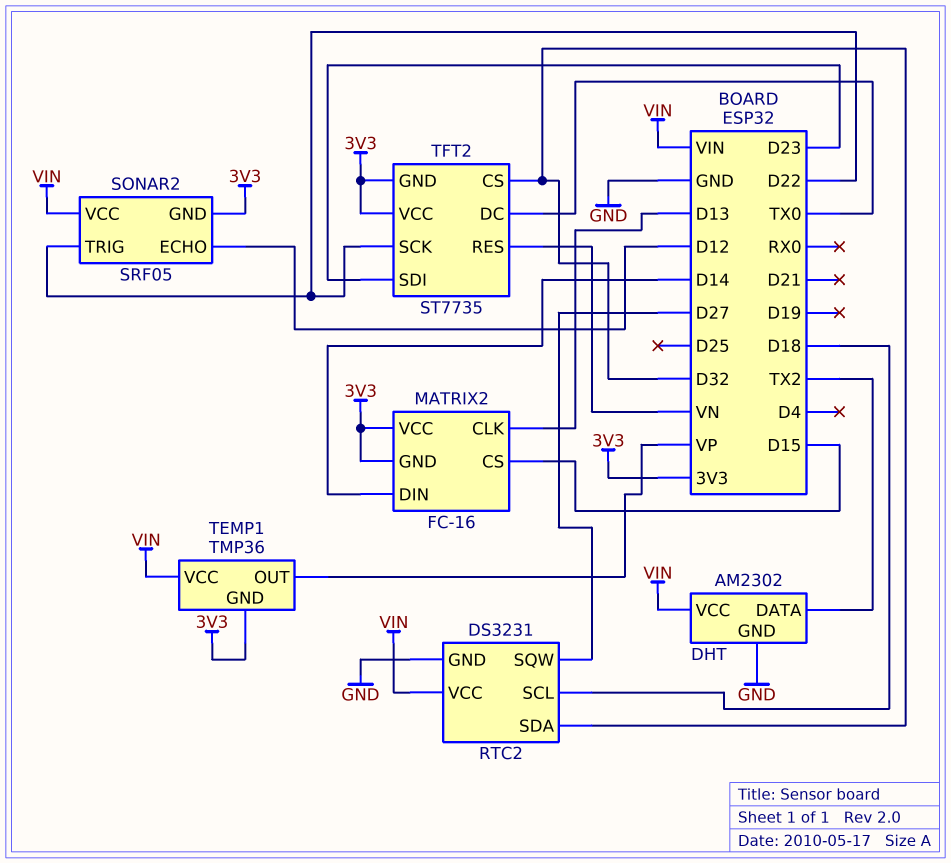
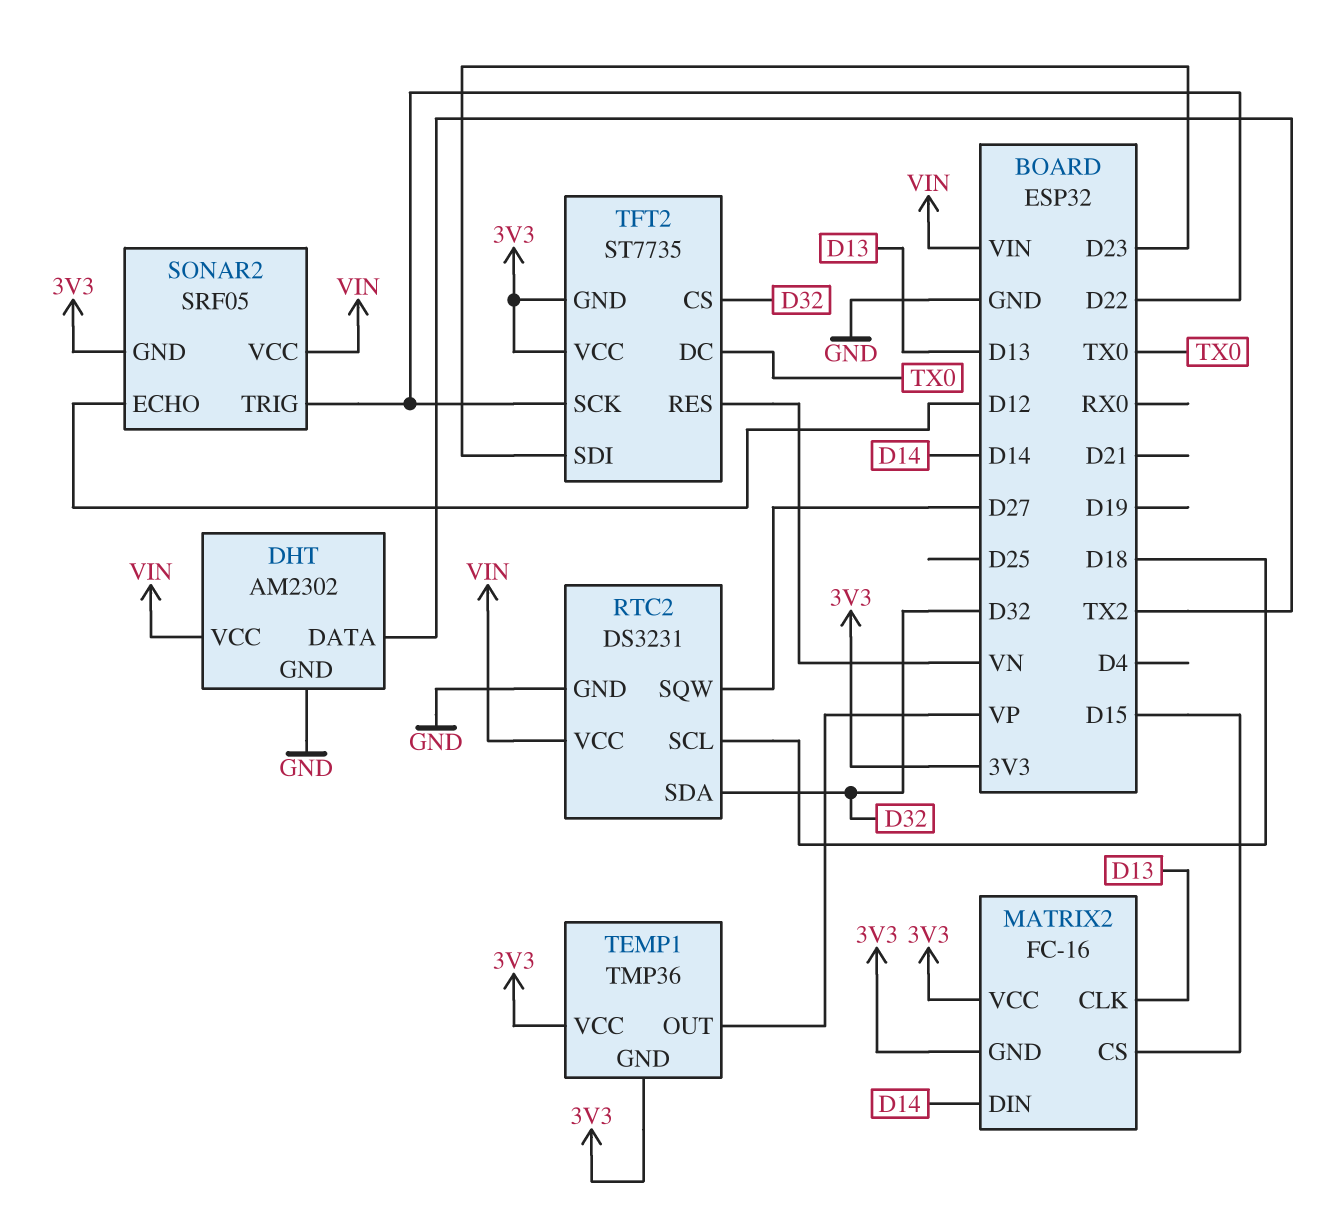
TEMP1 pin VCC: VIN -> 3V3

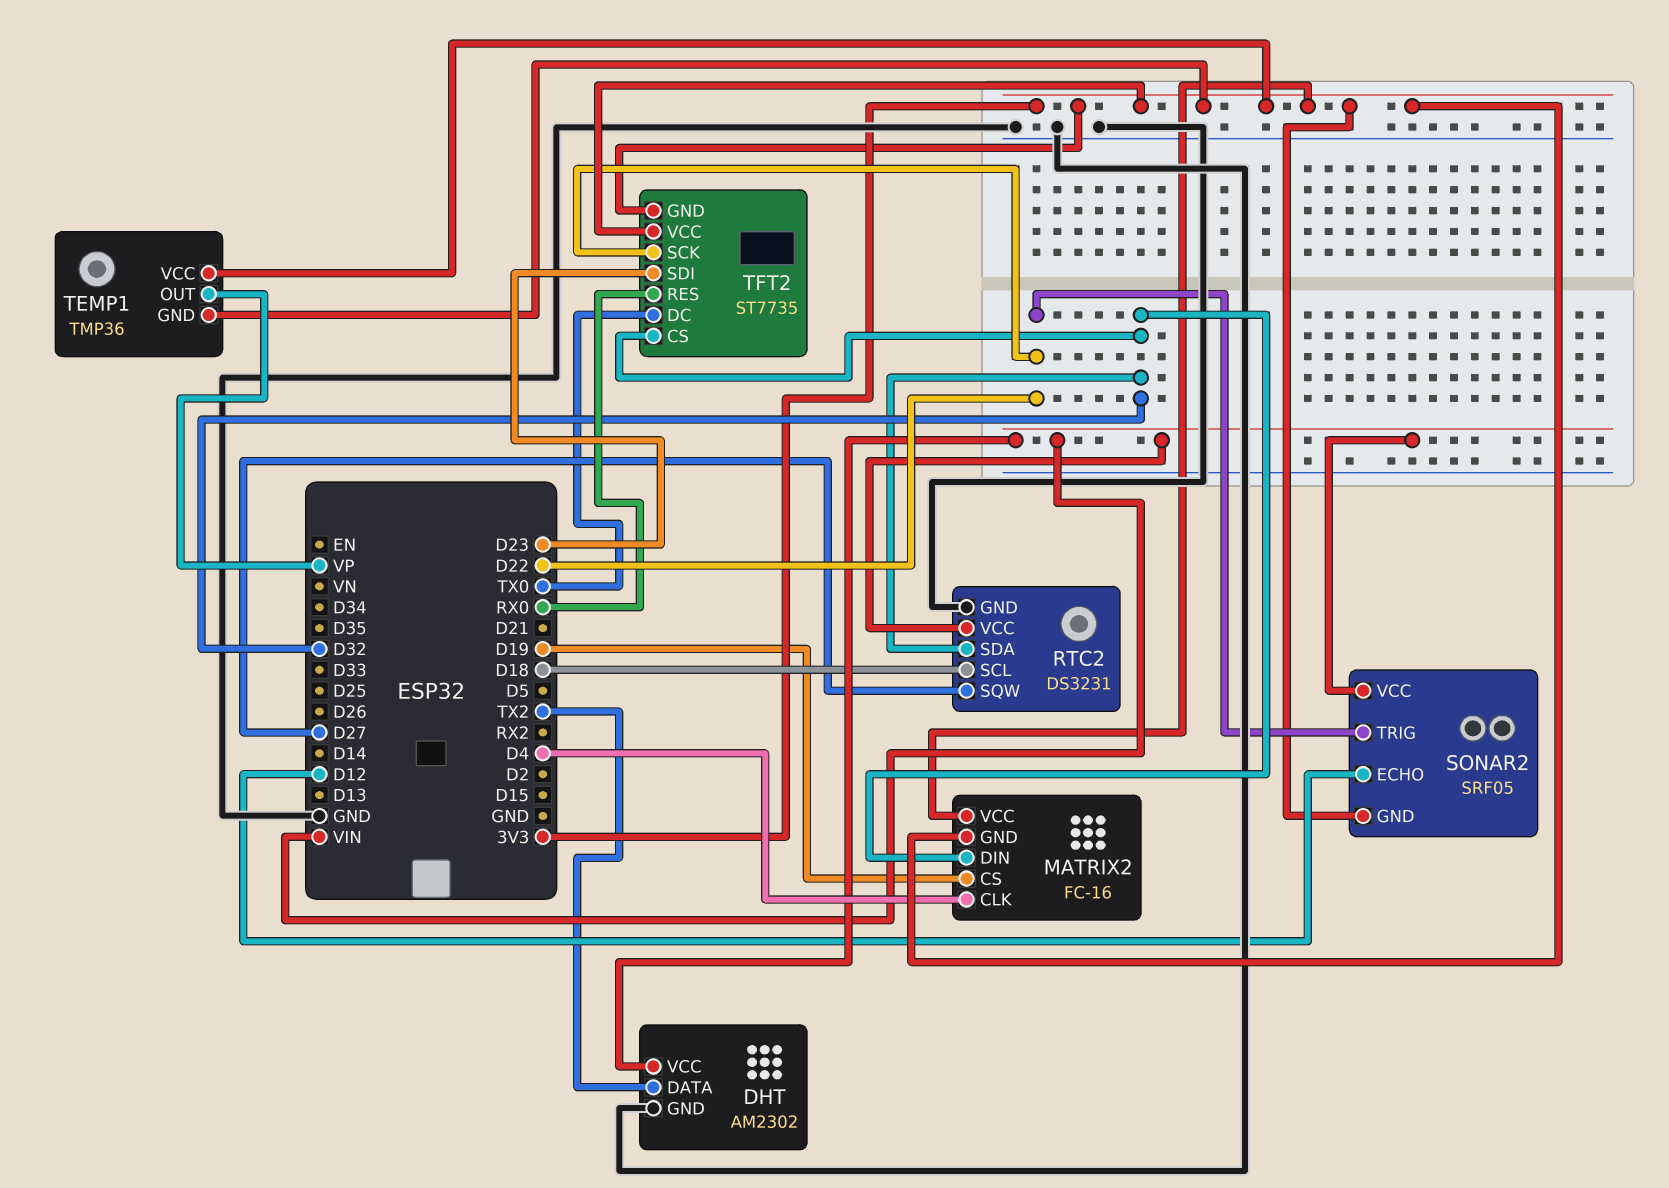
MATRIX2 pin CLK: D13 -> D4
MATRIX2 pin CS: D15 -> D19
MATRIX2 pin DIN: D14 -> D32
TFT2 pin RES: VN -> RX0

